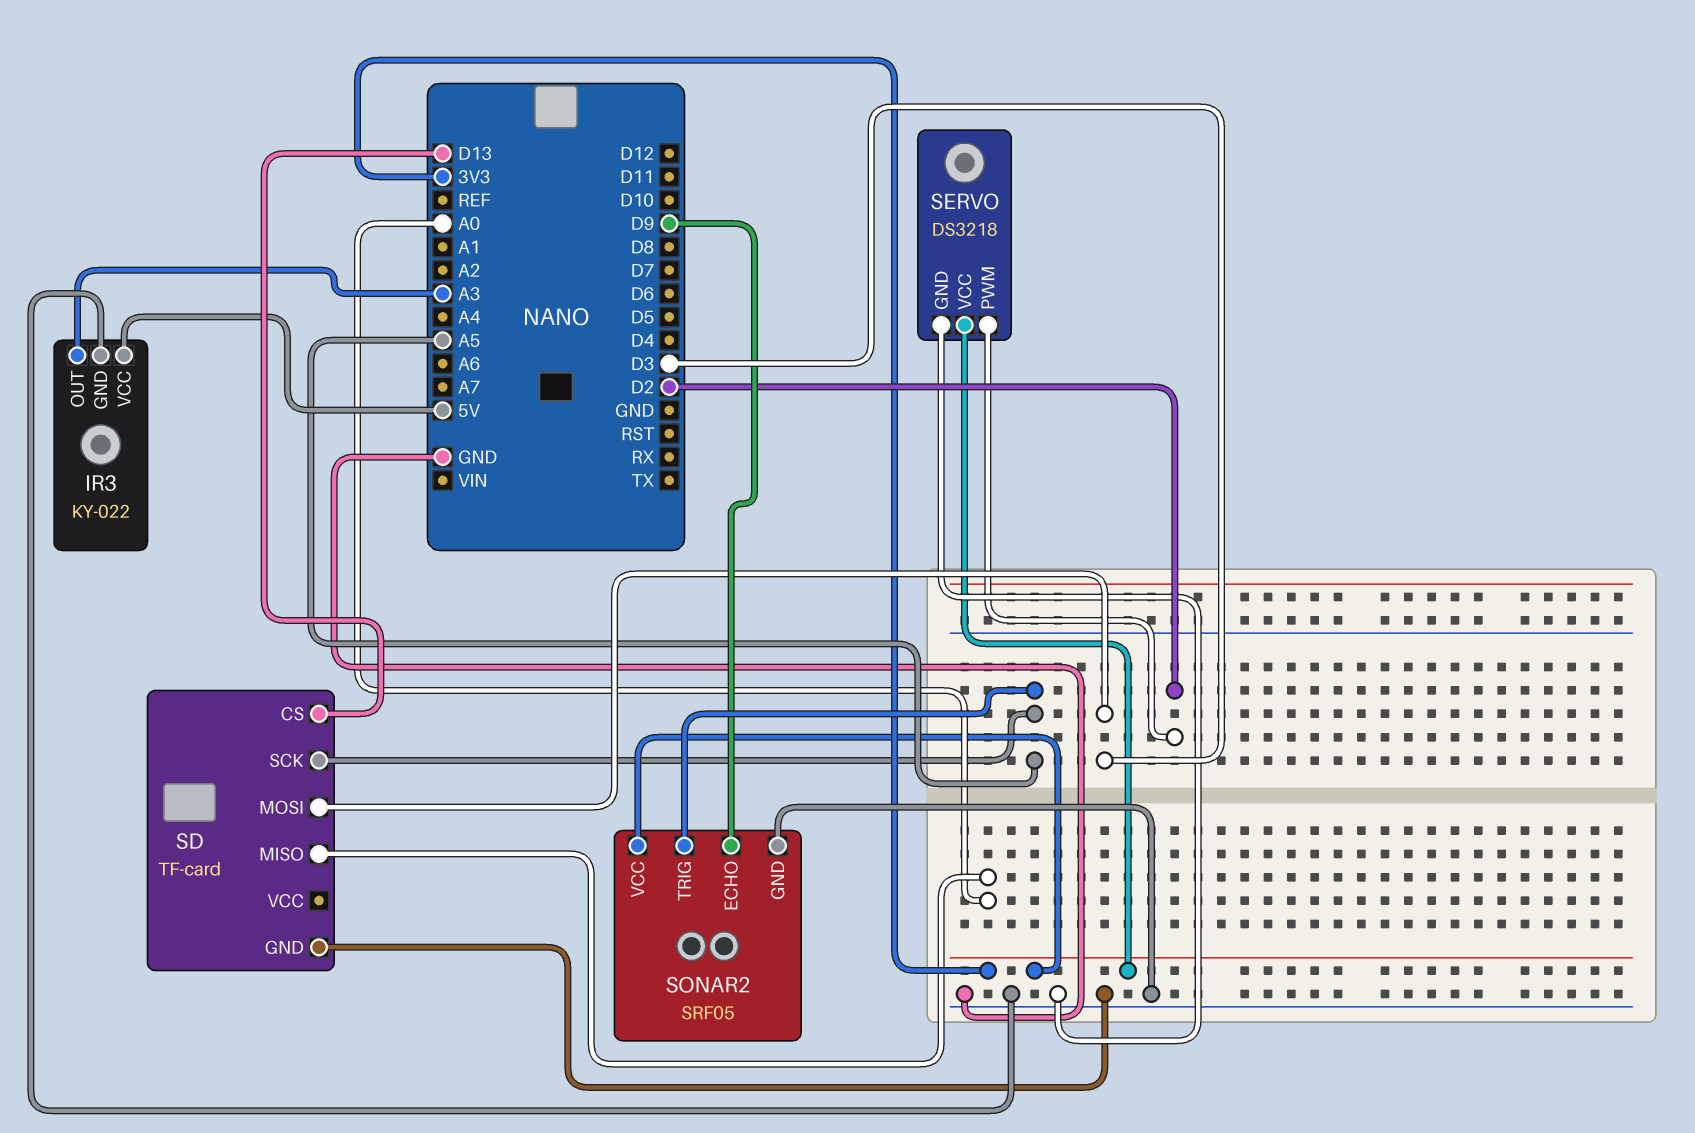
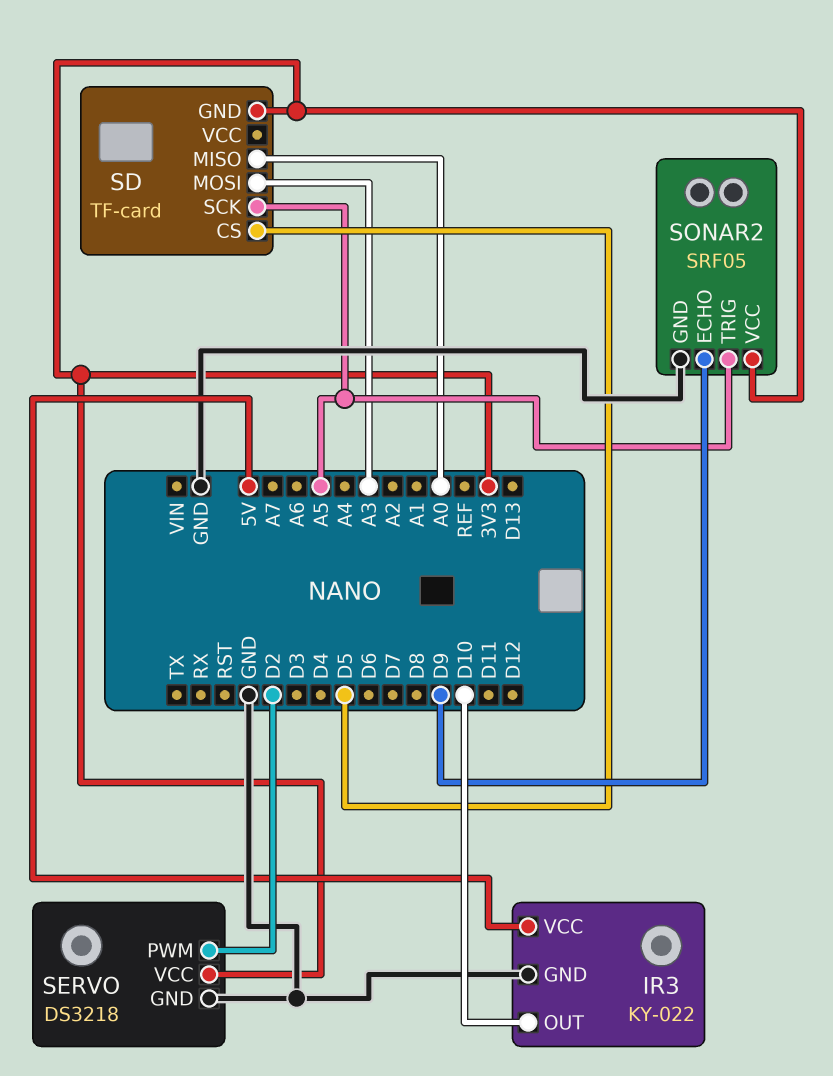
IR3 pin OUT: A3 -> D10
SD pin CS: D13 -> D5
SD pin GND: GND -> 3V3
SD pin MOSI: D3 -> A3

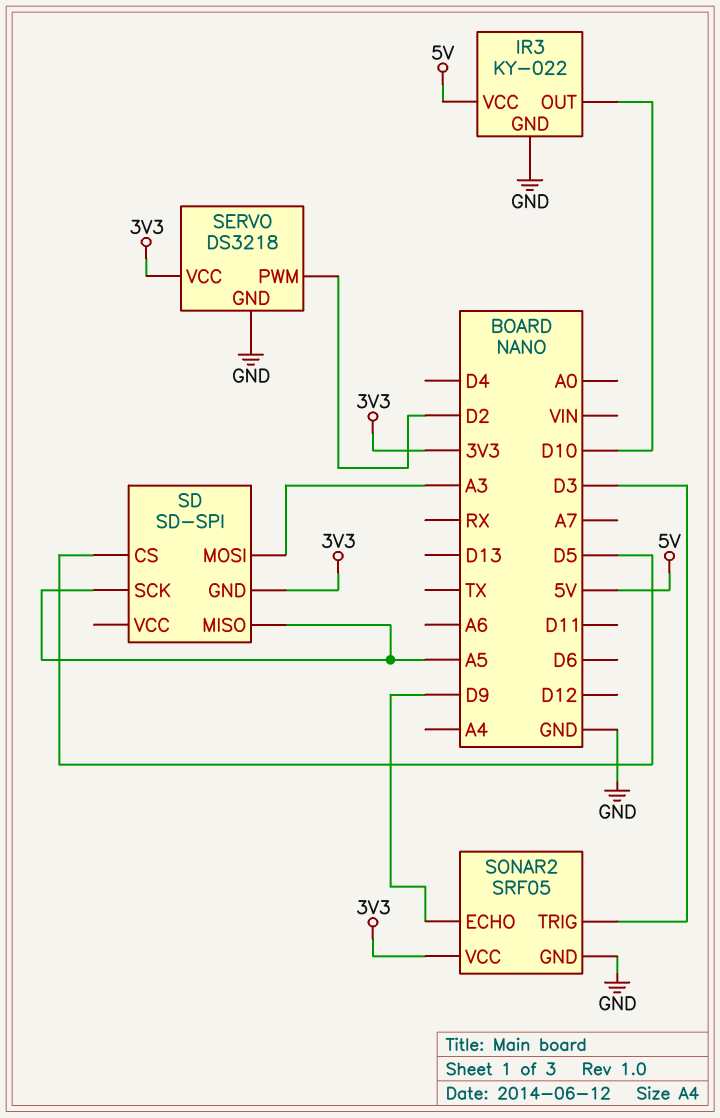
SD: TF-card -> SD-SPI
SD pin MISO: A0 -> A5
SONAR2 pin TRIG: A5 -> D3

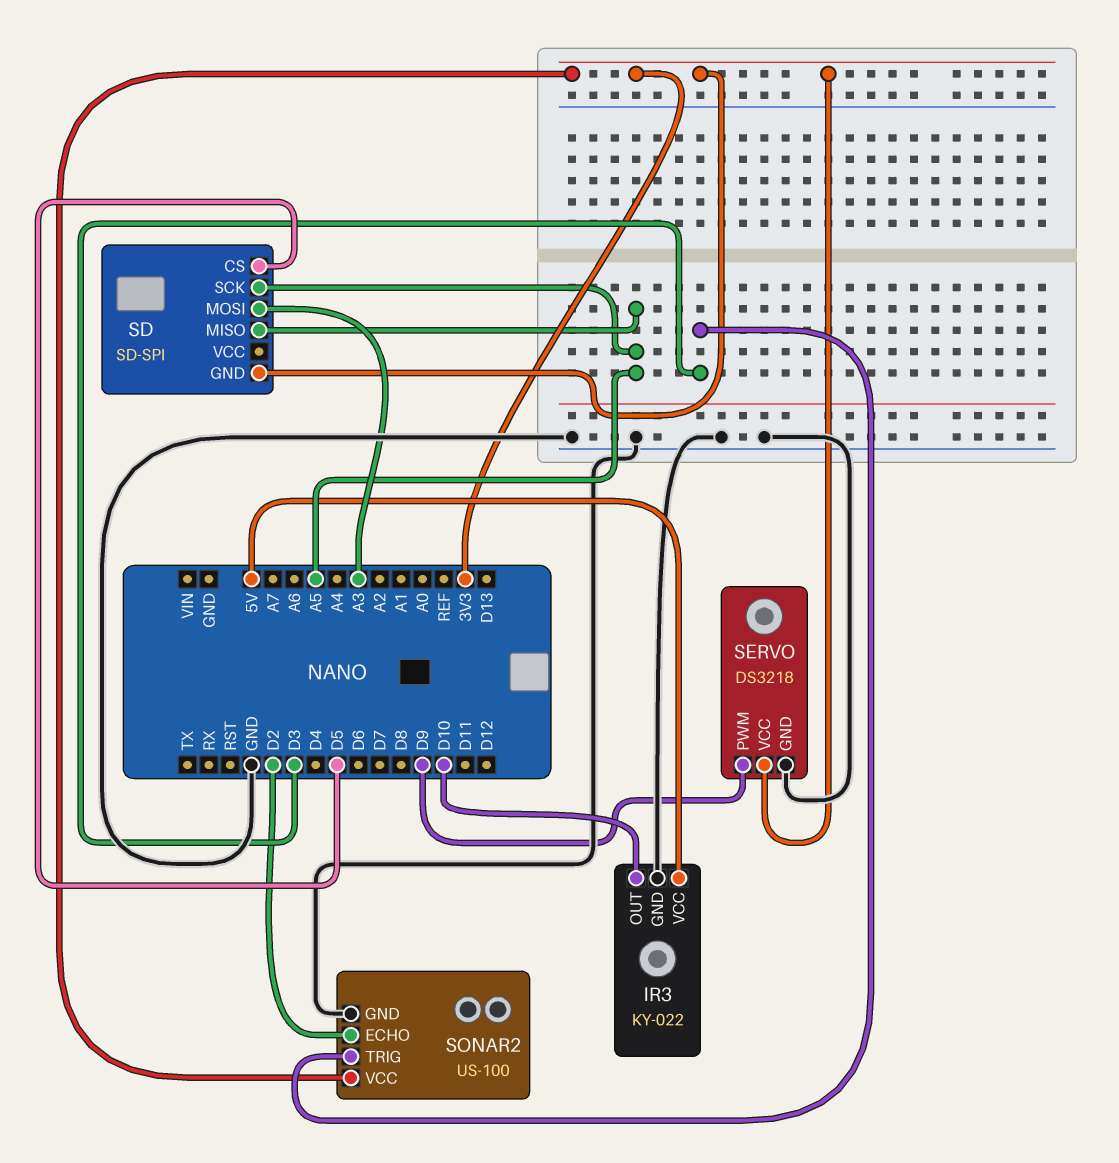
SERVO pin PWM: D2 -> D9
SONAR2: SRF05 -> US-100
SONAR2 pin ECHO: D9 -> D2

